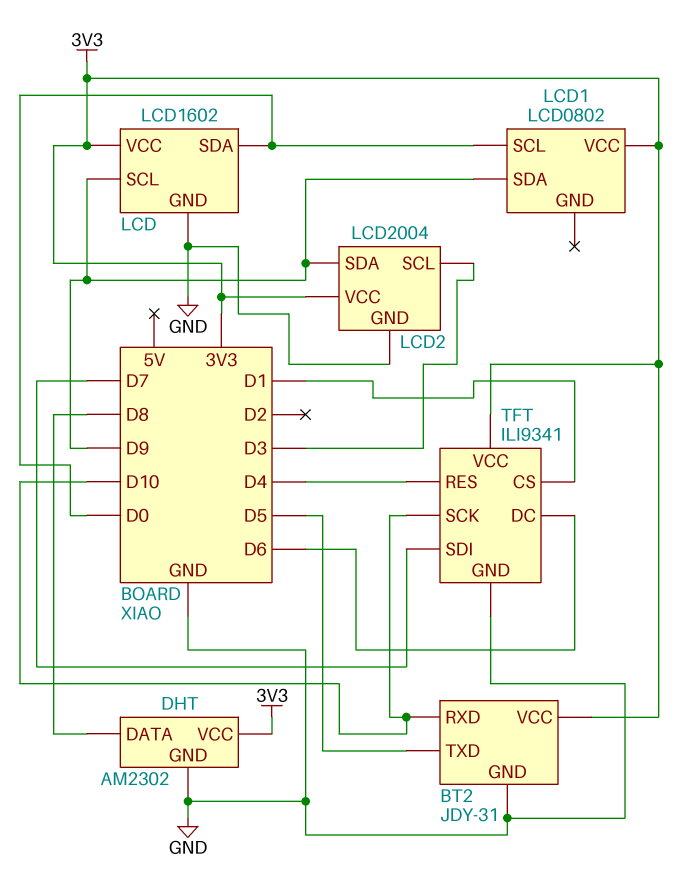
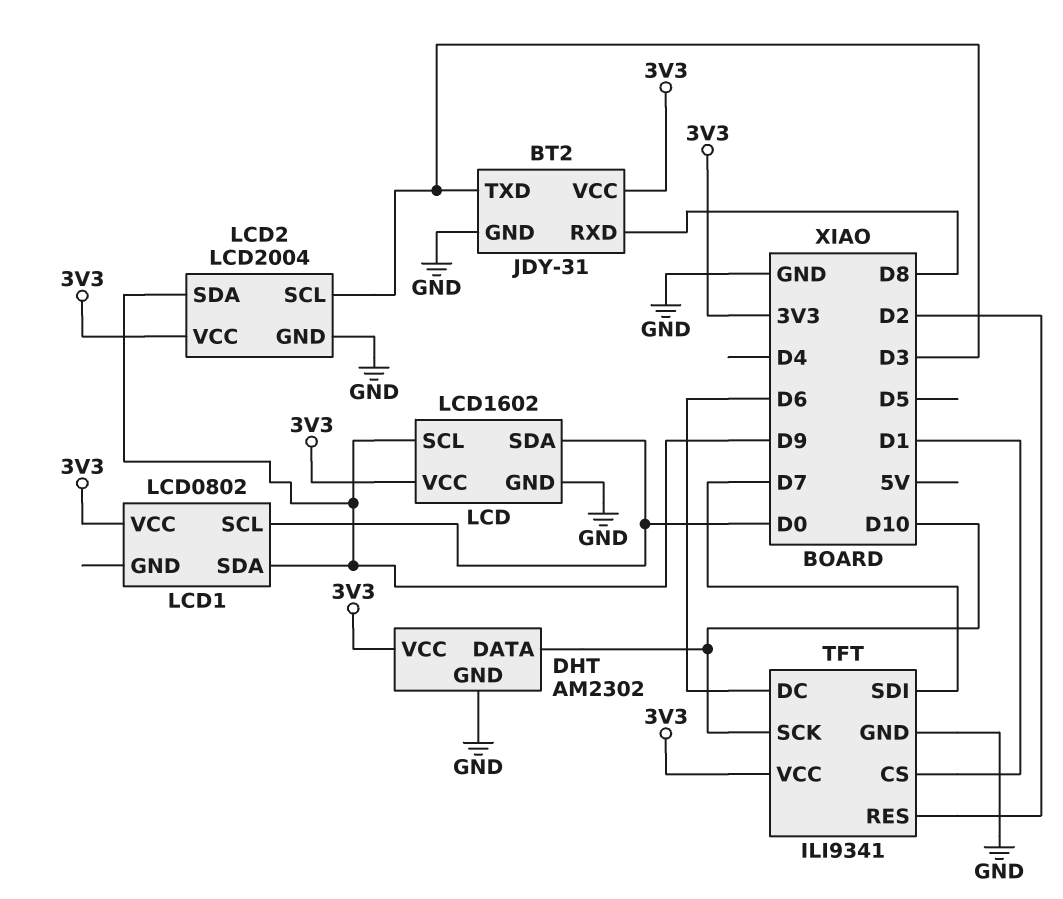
BT2 pin RXD: D10 -> D8
BT2 pin TXD: D5 -> D3
DHT pin DATA: D8 -> D10
TFT pin RES: D4 -> D2

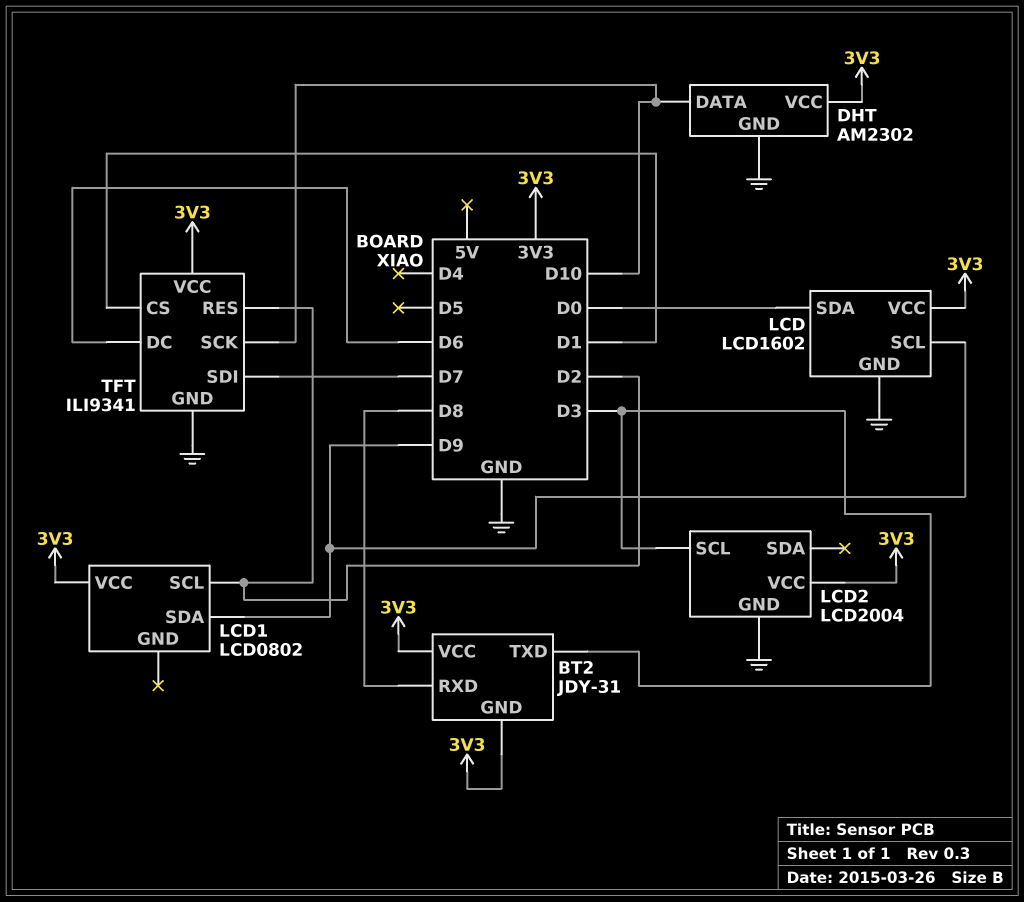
BT2 pin GND: GND -> 3V3
LCD1 pin SCL: D0 -> D2
LCD2 pin SDA: D9 -> none

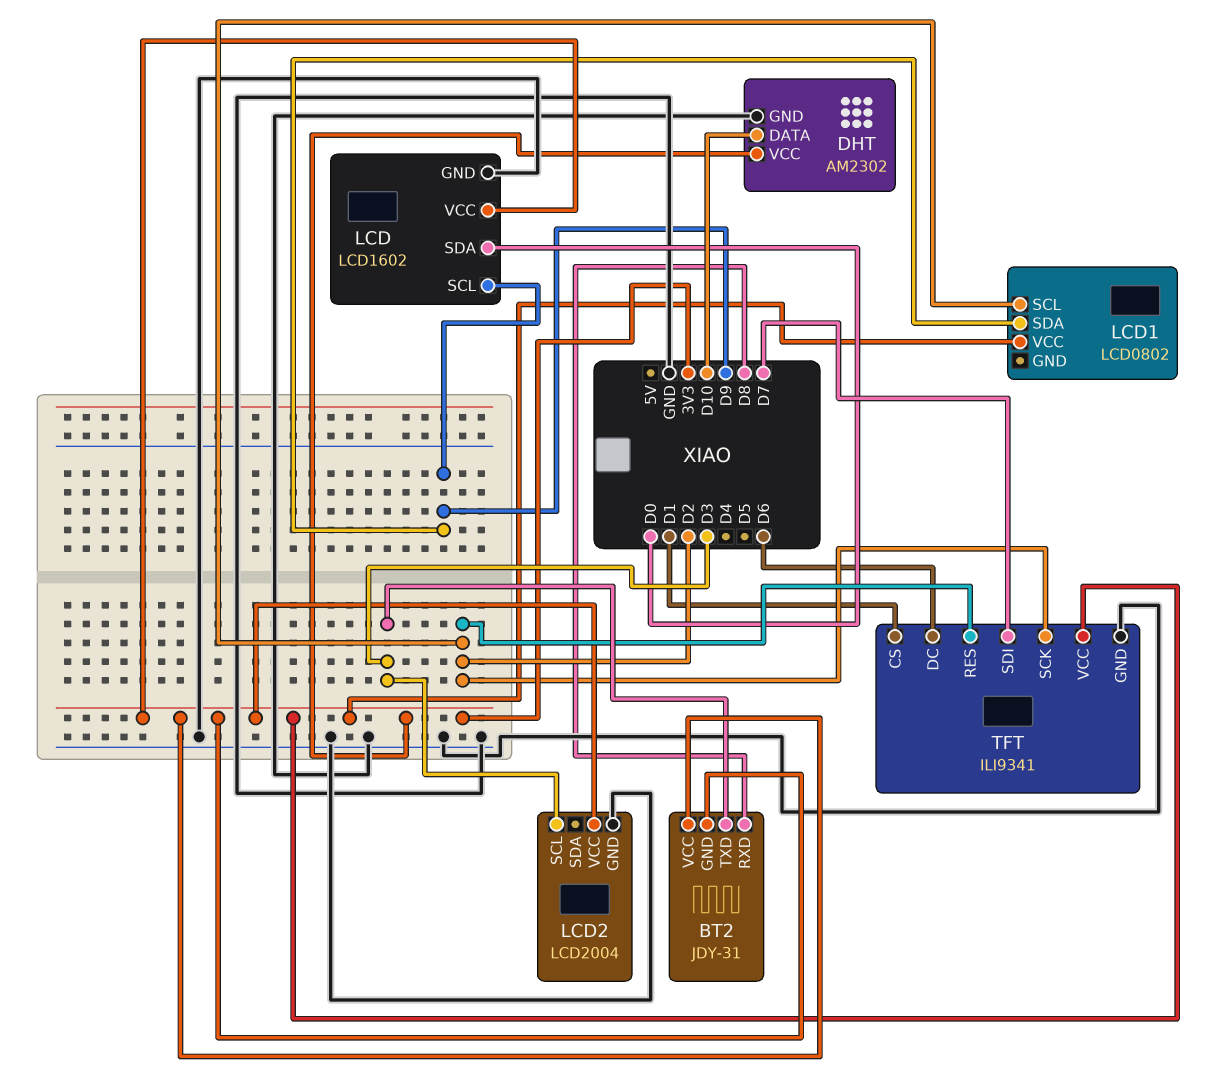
TFT pin SCK: D10 -> D2

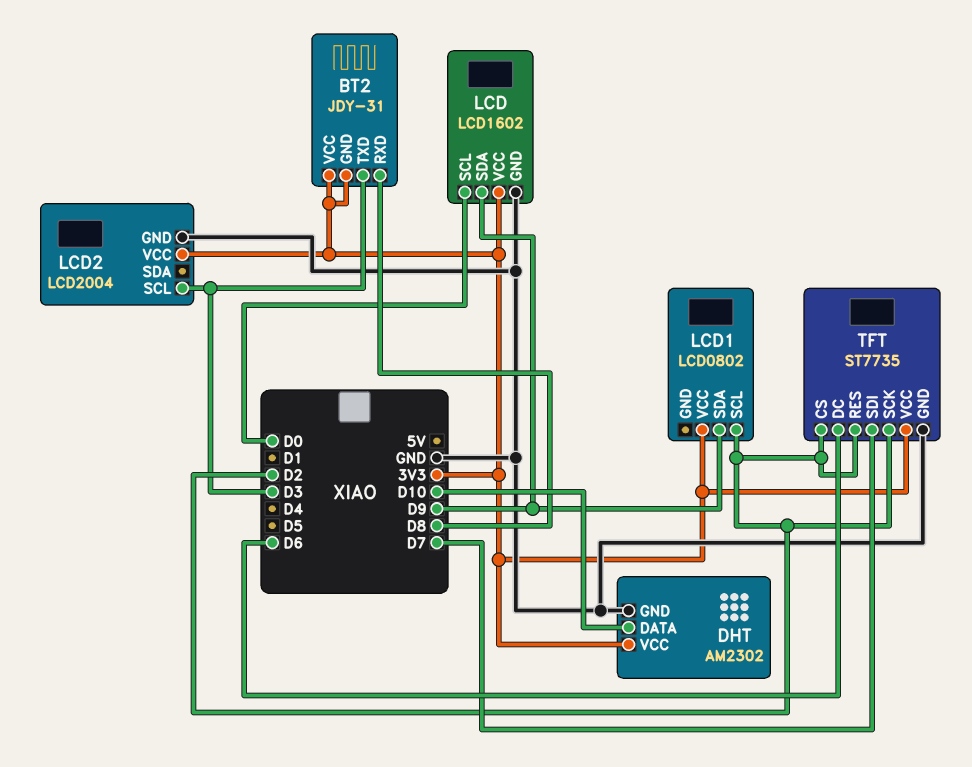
LCD pin SCL: D9 -> D0
LCD pin SDA: D0 -> D9
TFT: ILI9341 -> ST7735
TFT pin CS: D1 -> D2

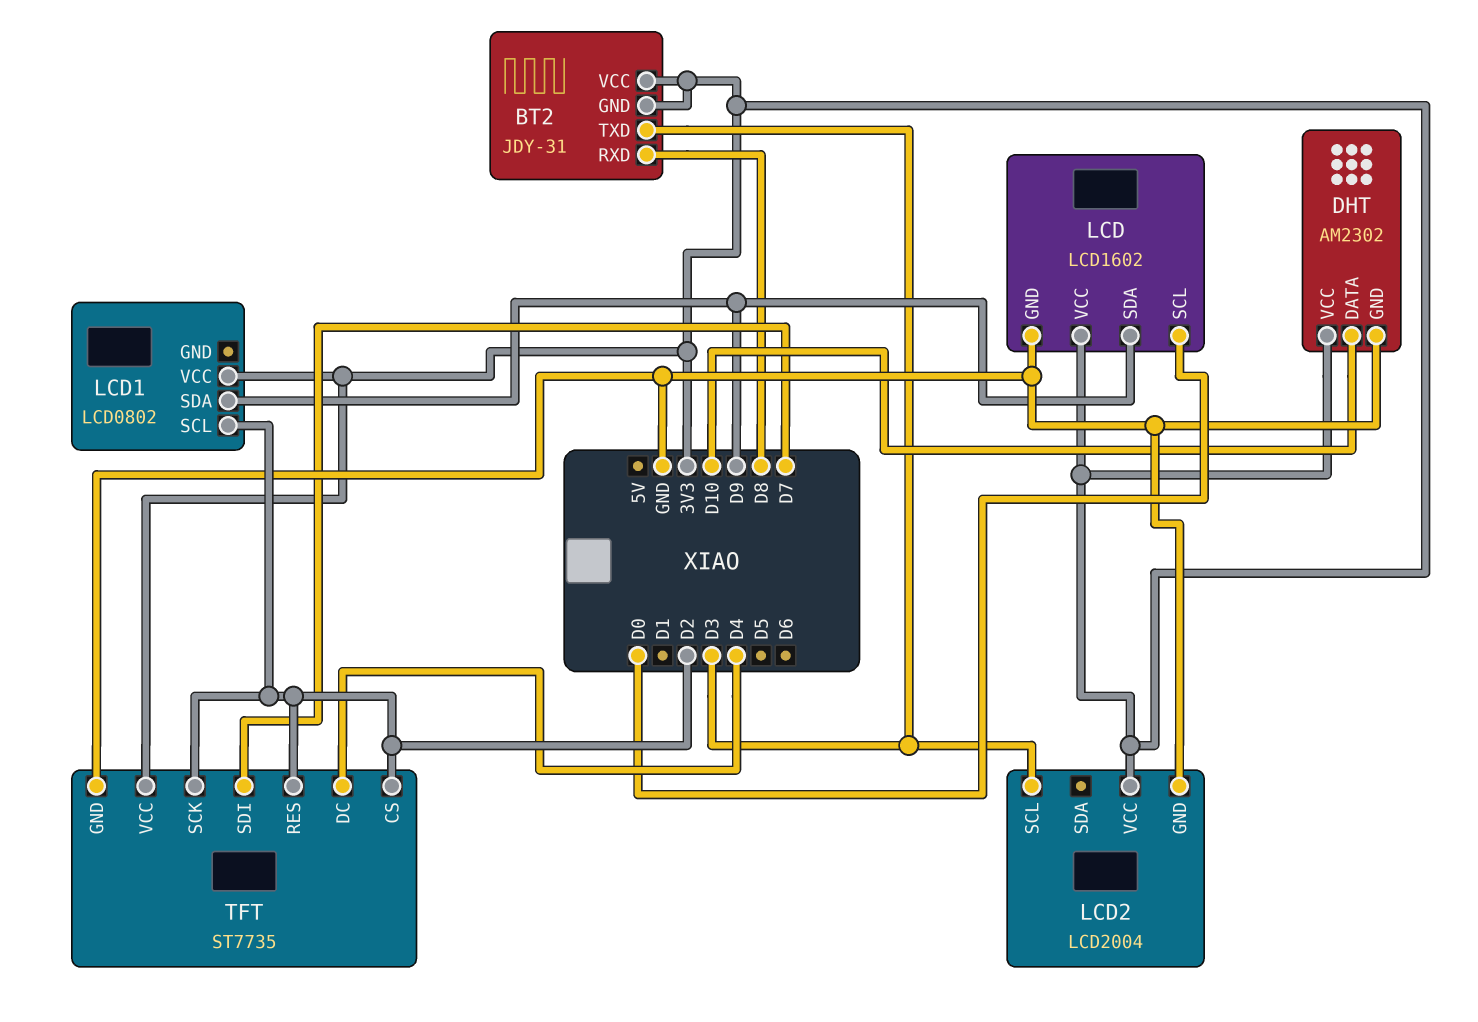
TFT pin DC: D6 -> D4

